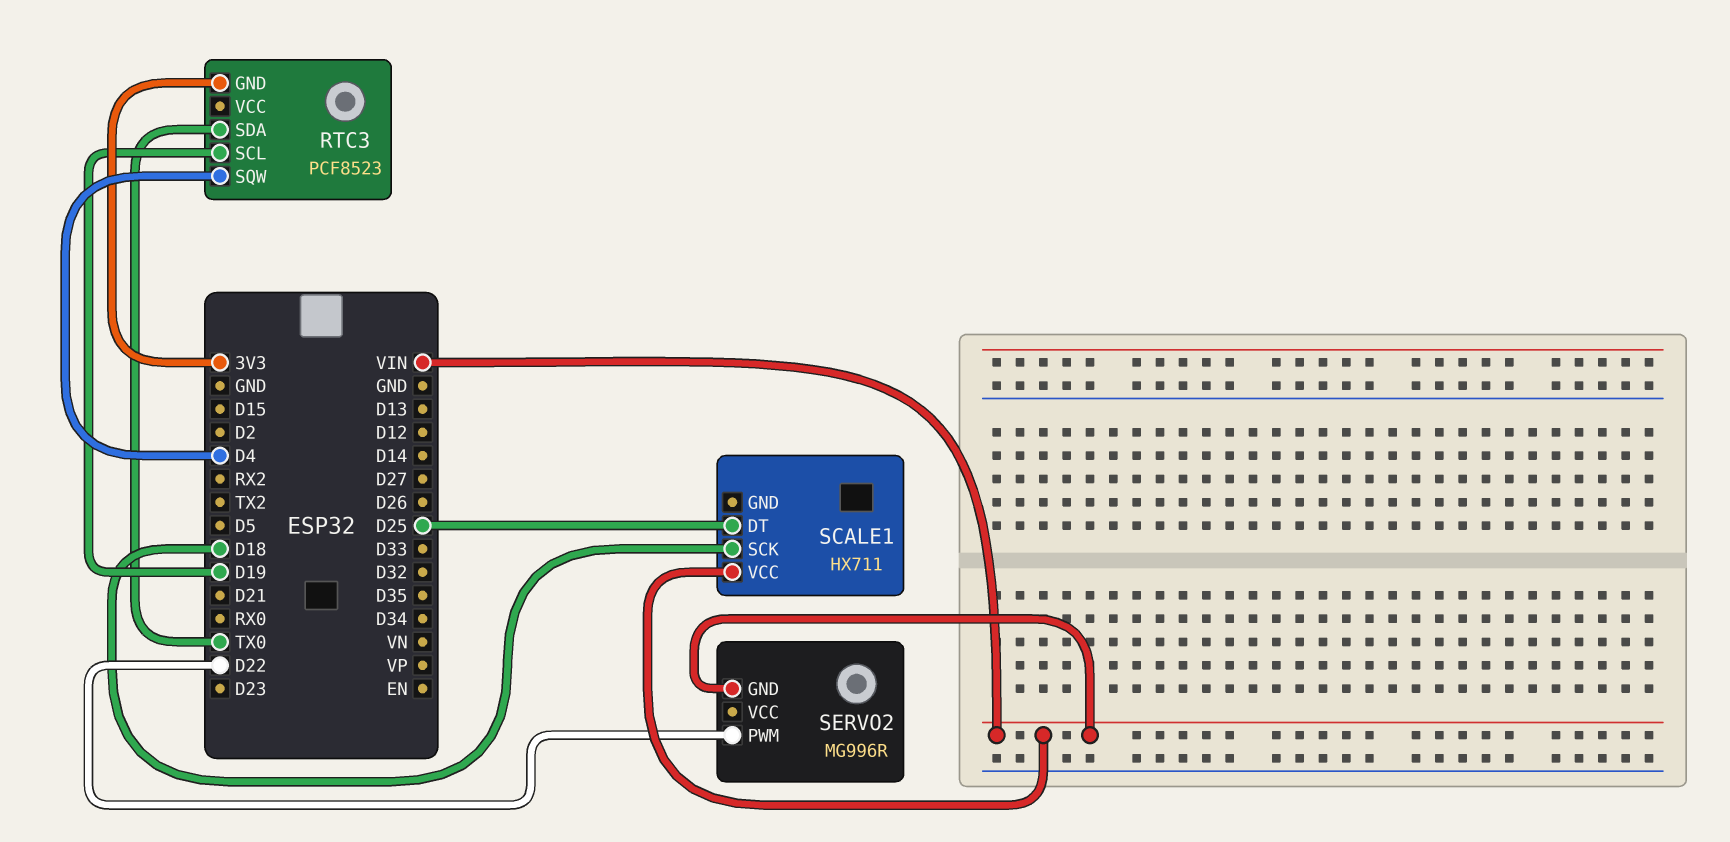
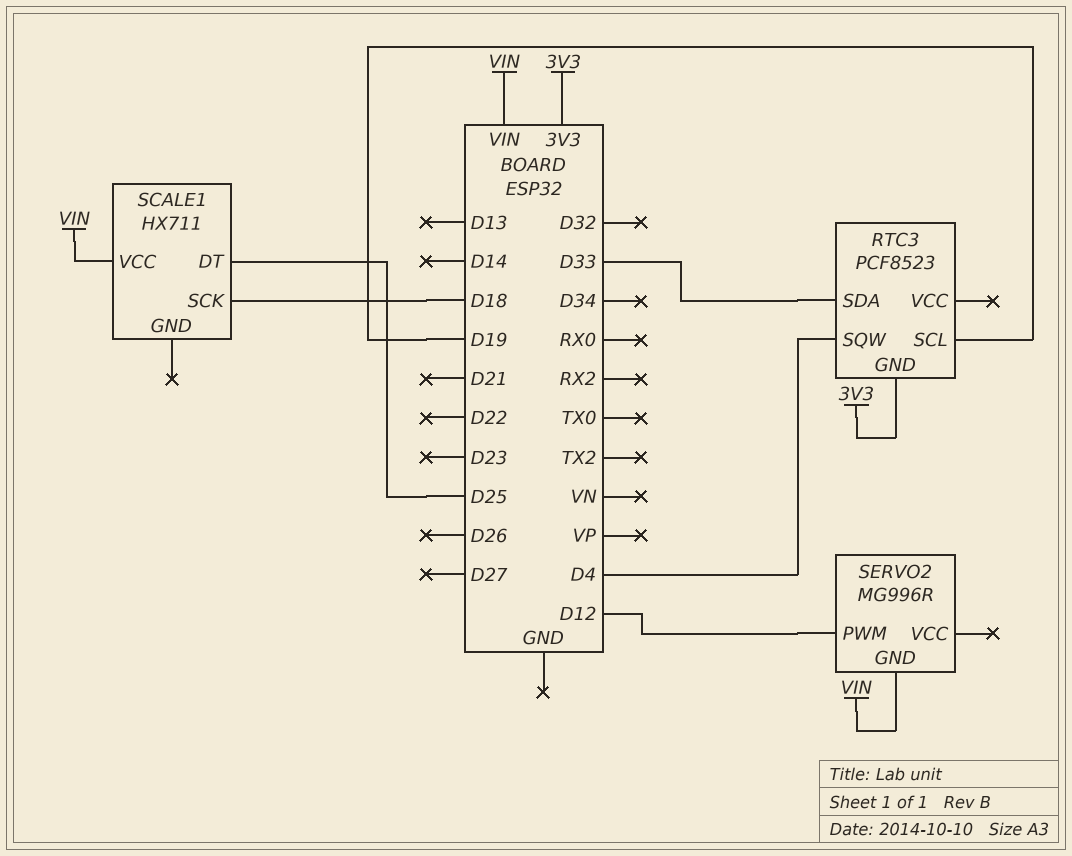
RTC3 pin SDA: TX0 -> D33
SERVO2 pin PWM: D22 -> D12

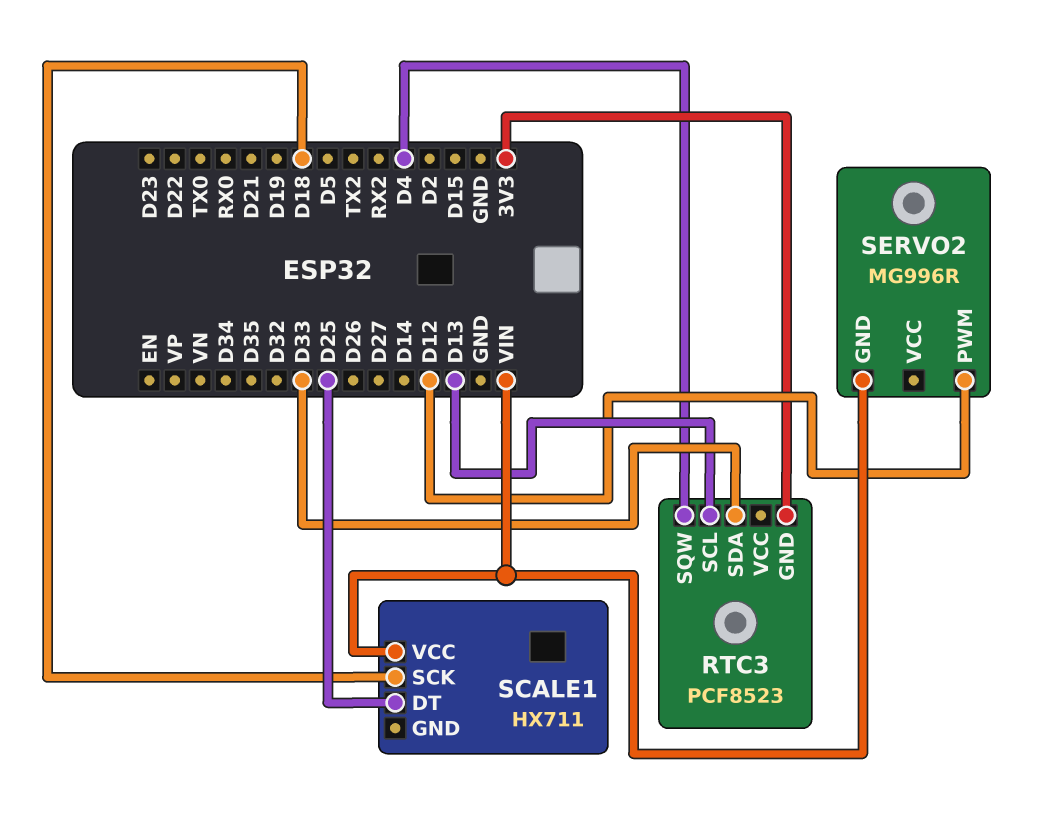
RTC3 pin SCL: D19 -> D13

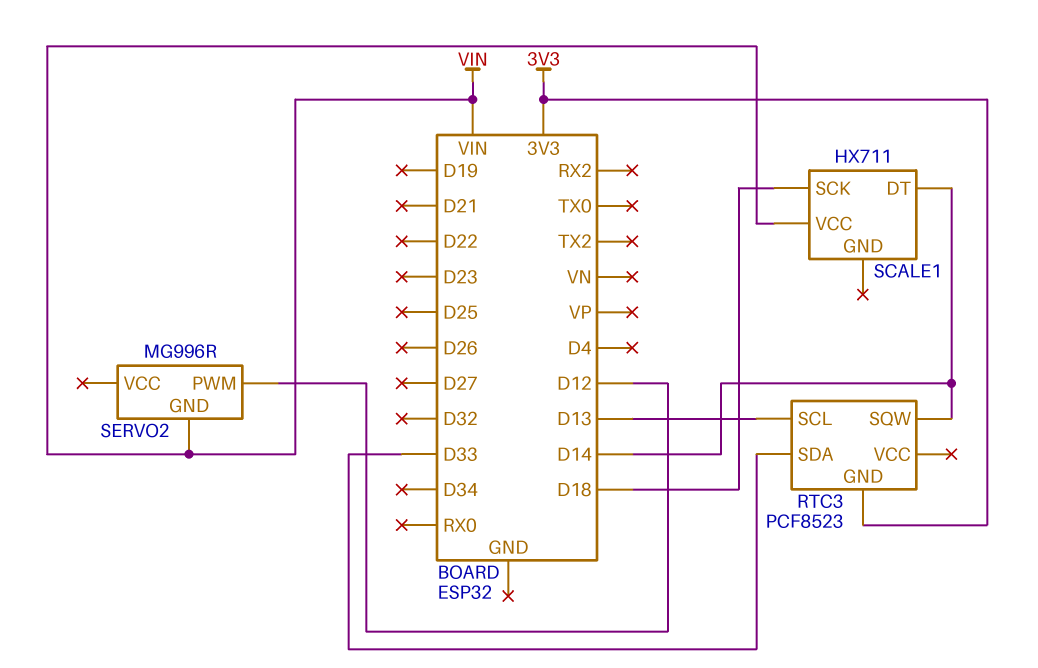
RTC3 pin SQW: D4 -> D14
SCALE1 pin DT: D25 -> D14

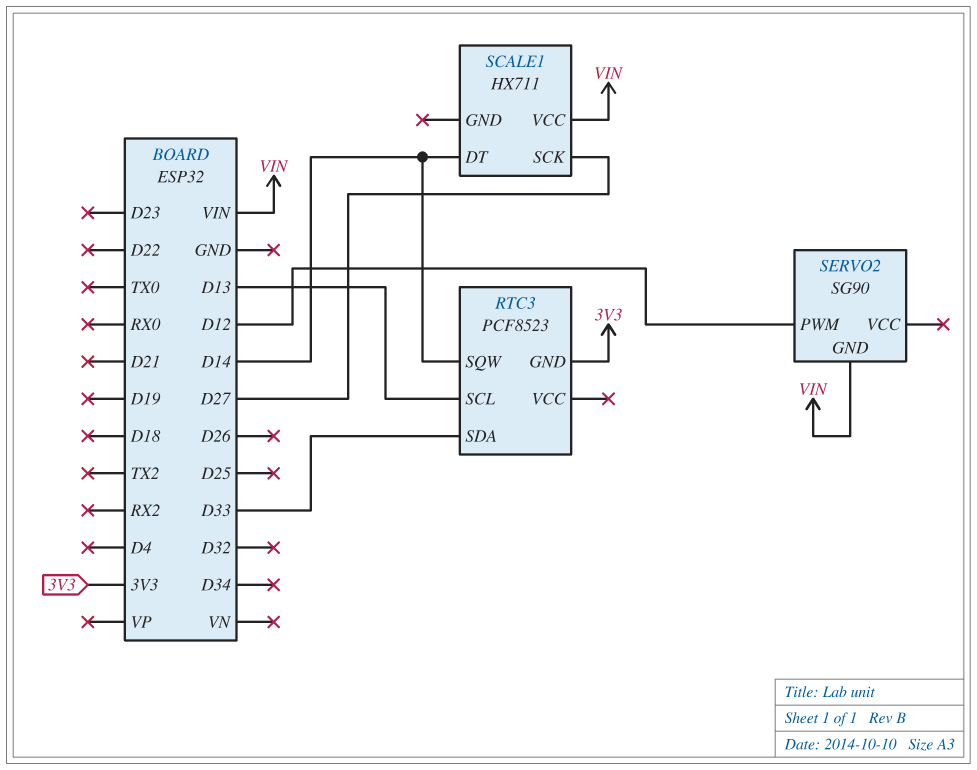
SCALE1 pin SCK: D18 -> D27
SERVO2: MG996R -> SG90

